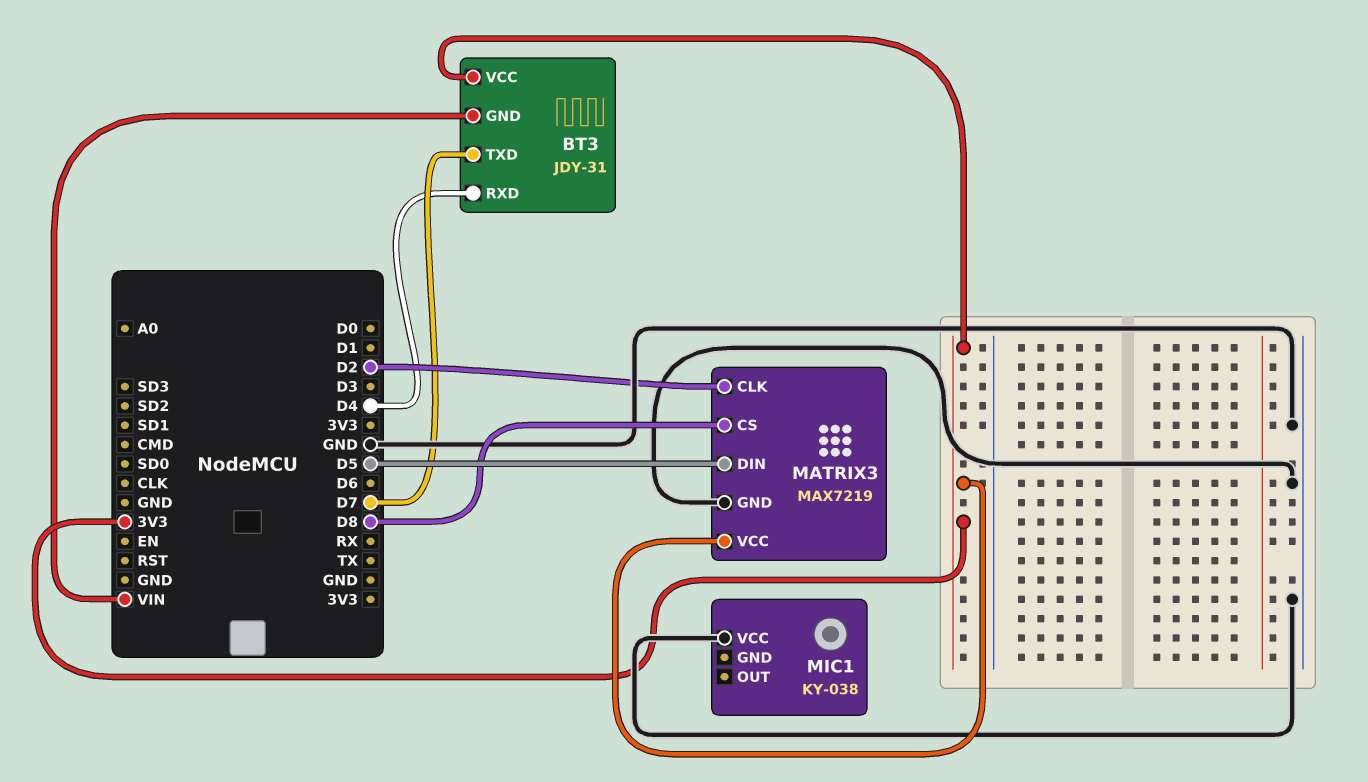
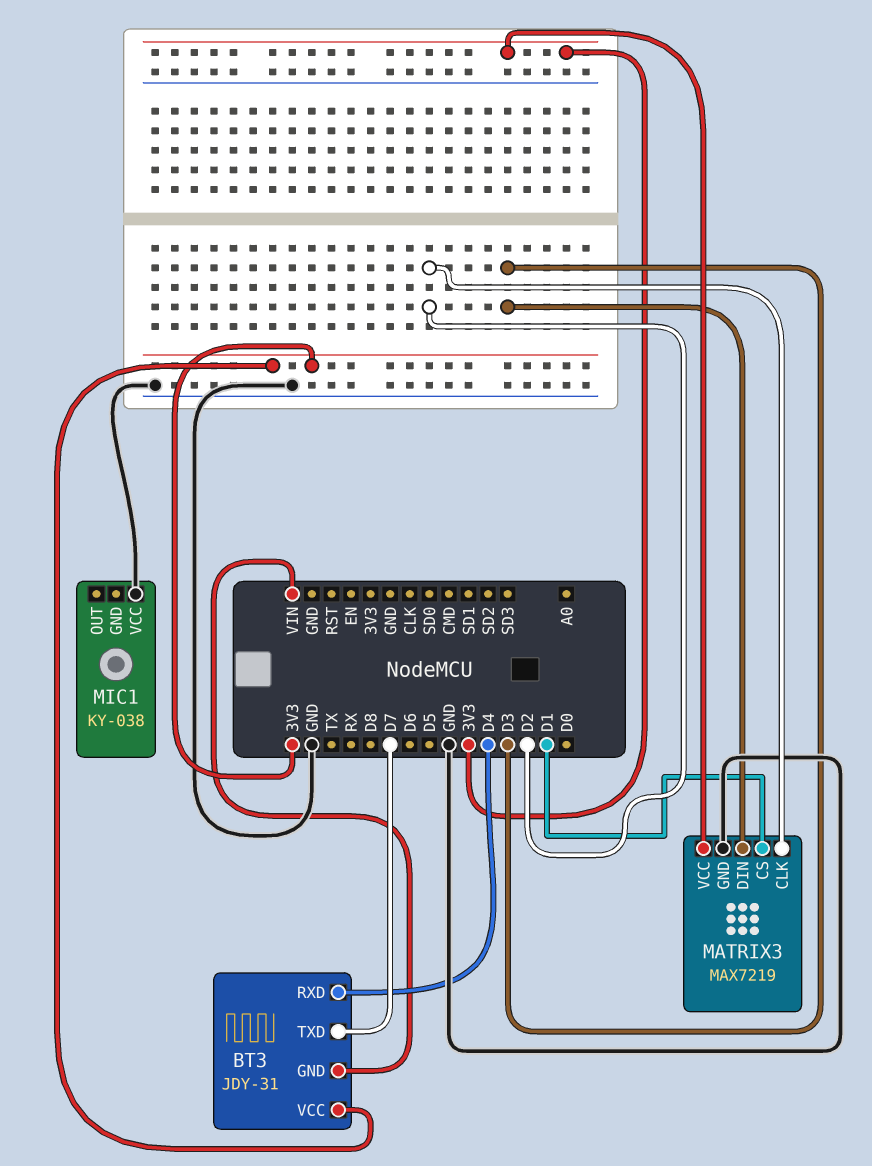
MATRIX3 pin CS: D8 -> D1
MATRIX3 pin DIN: D5 -> D3

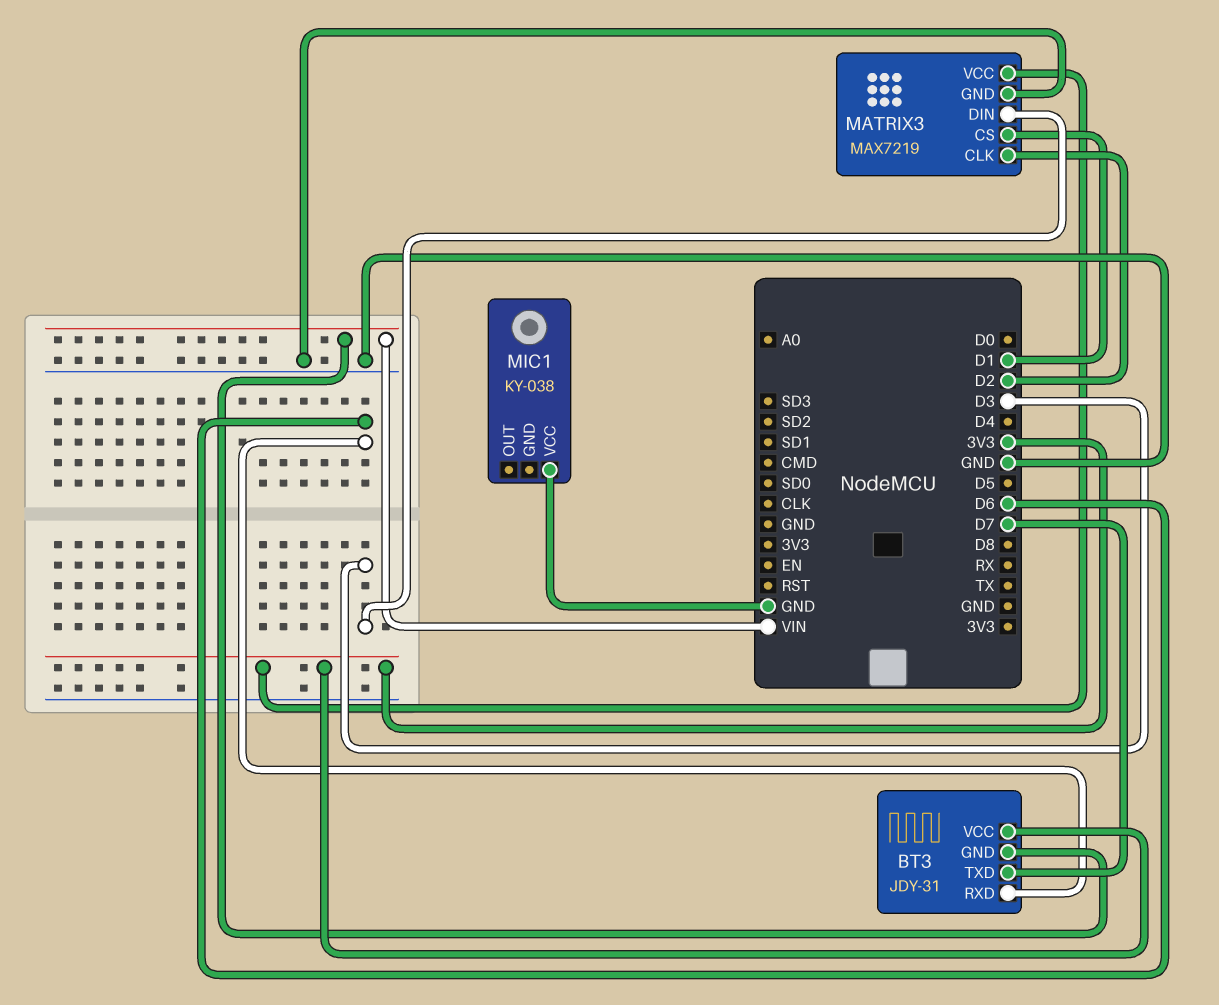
BT3 pin RXD: D4 -> D6

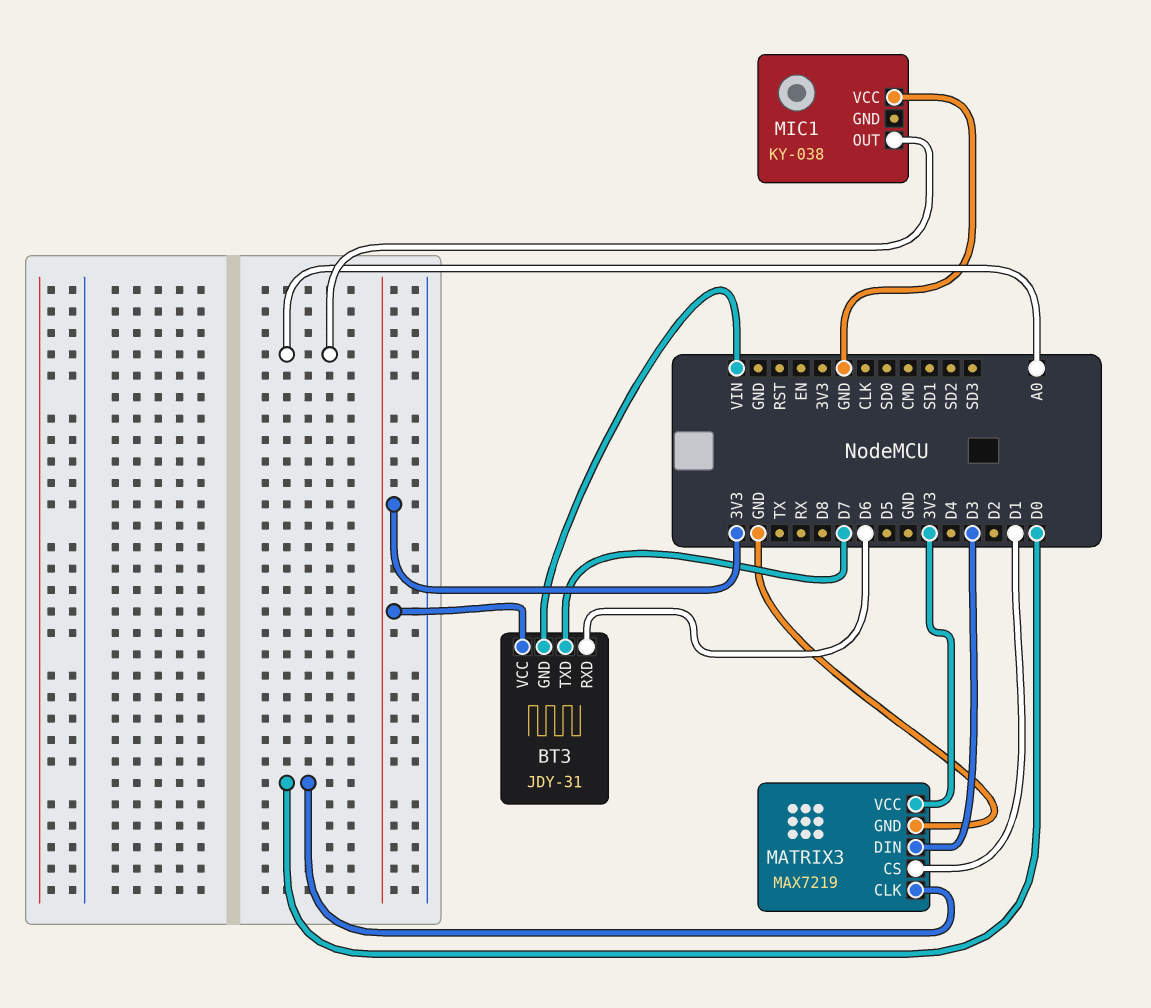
MATRIX3 pin CLK: D2 -> D0
MIC1 pin OUT: none -> A0

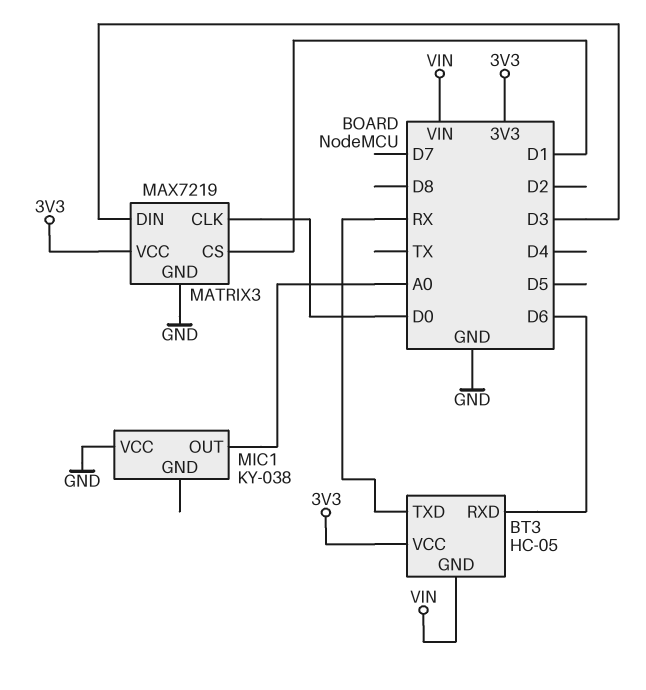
BT3: JDY-31 -> HC-05
BT3 pin TXD: D7 -> RX

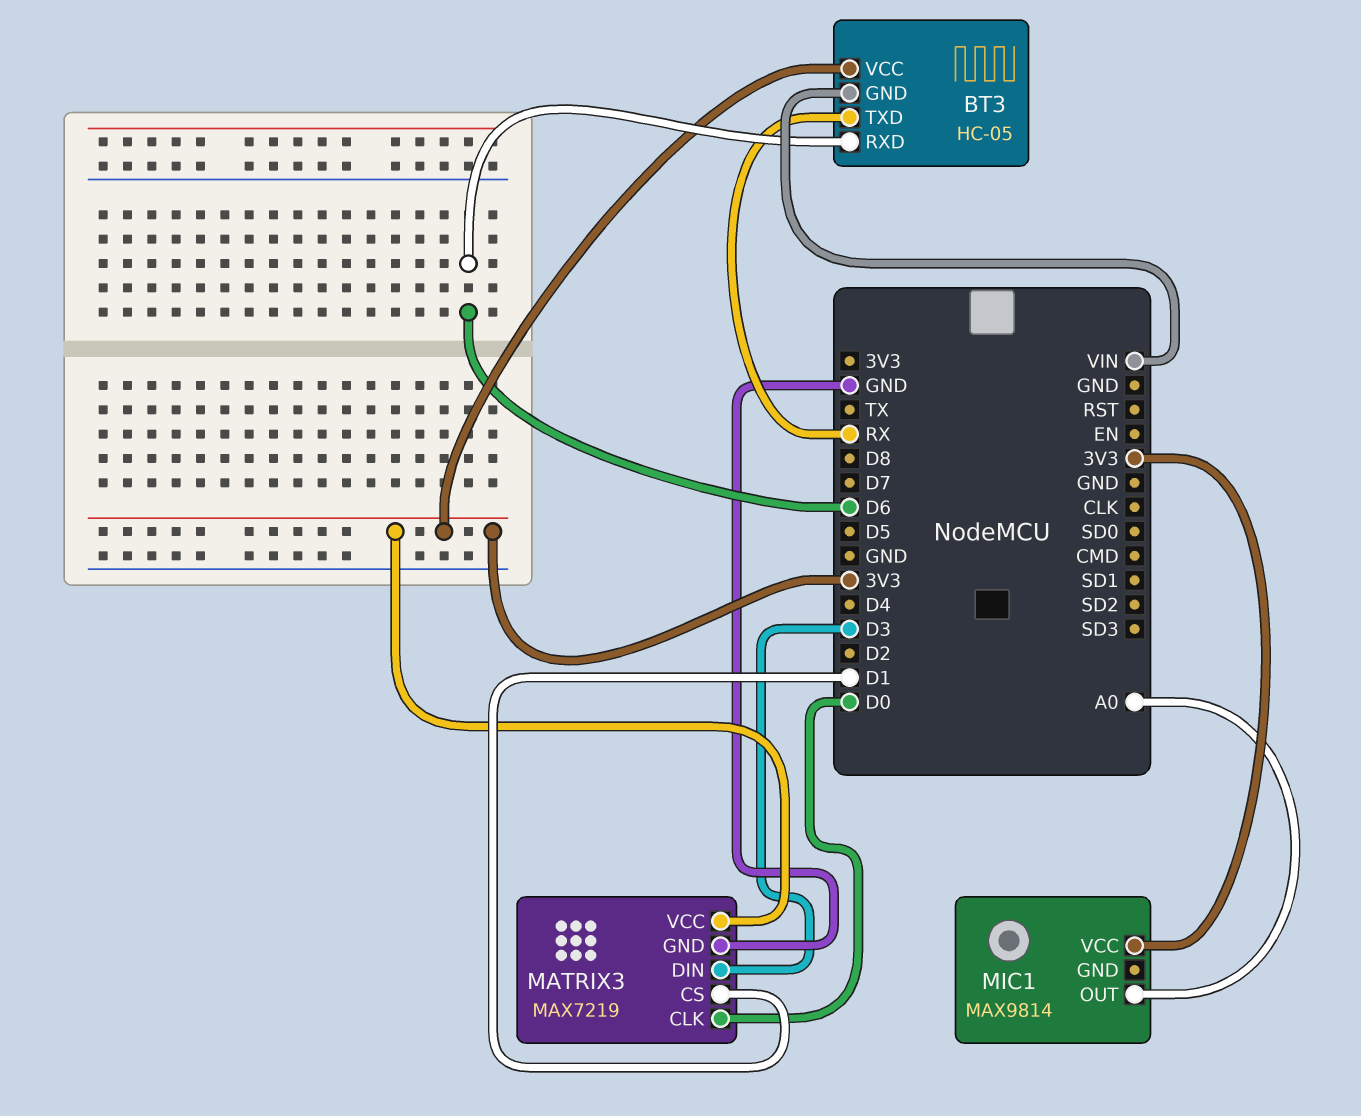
MIC1: KY-038 -> MAX9814
MIC1 pin VCC: GND -> 3V3

